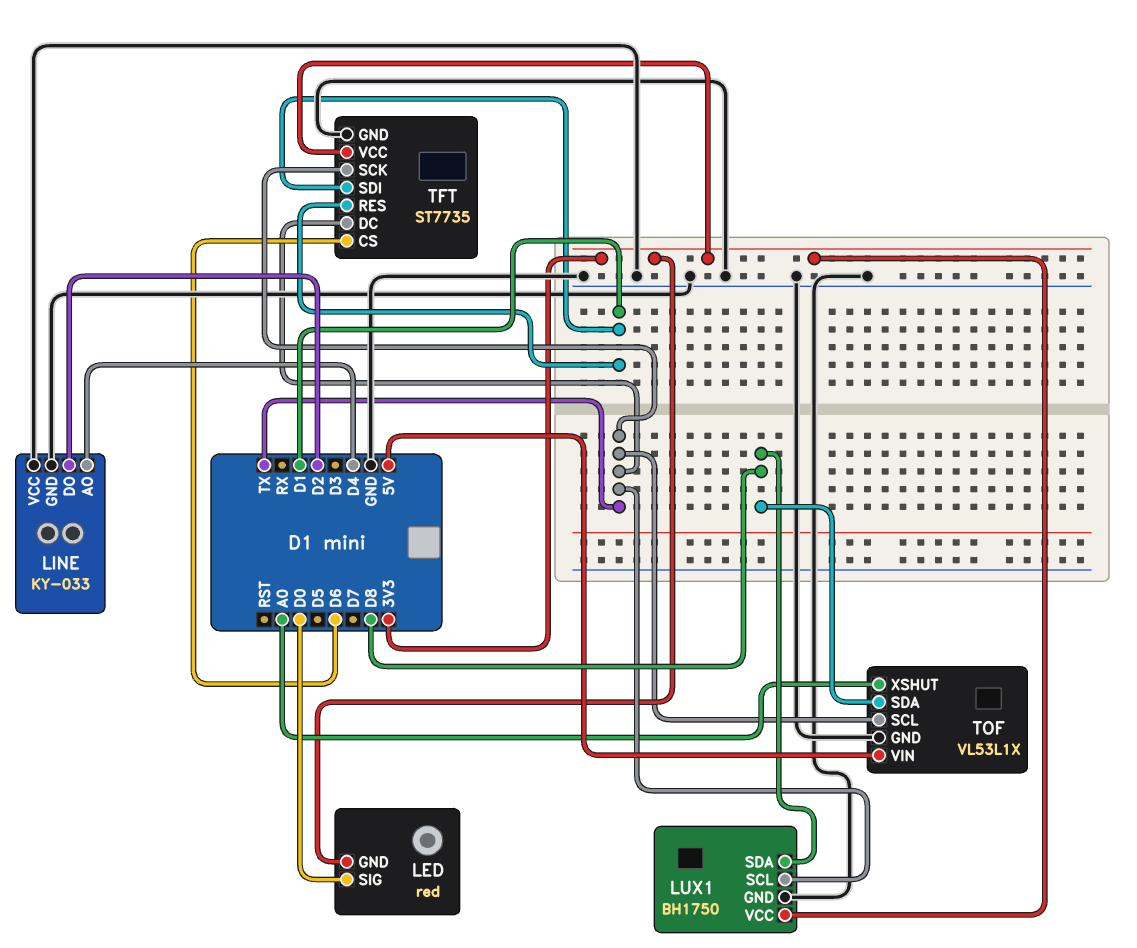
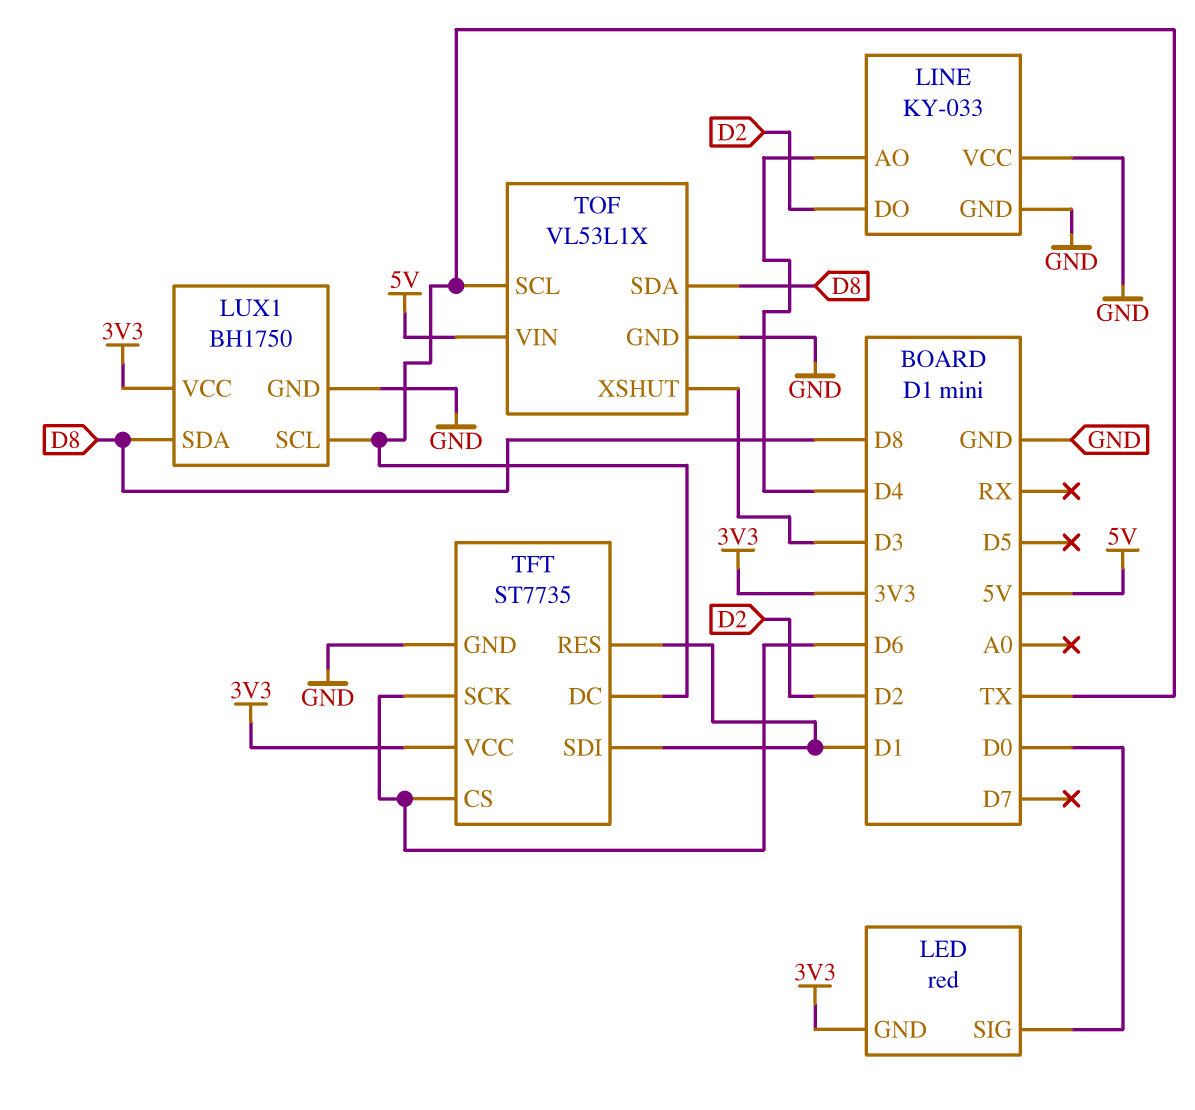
TFT pin SCK: TX -> D6
TOF pin XSHUT: A0 -> D3

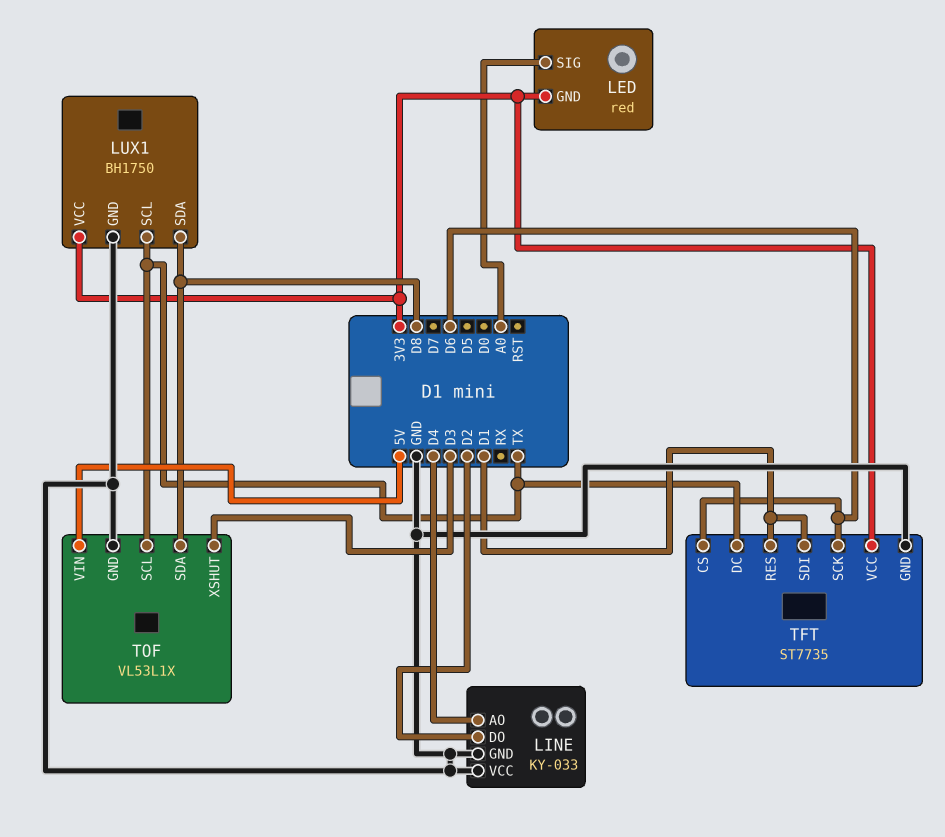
LED pin SIG: D0 -> A0

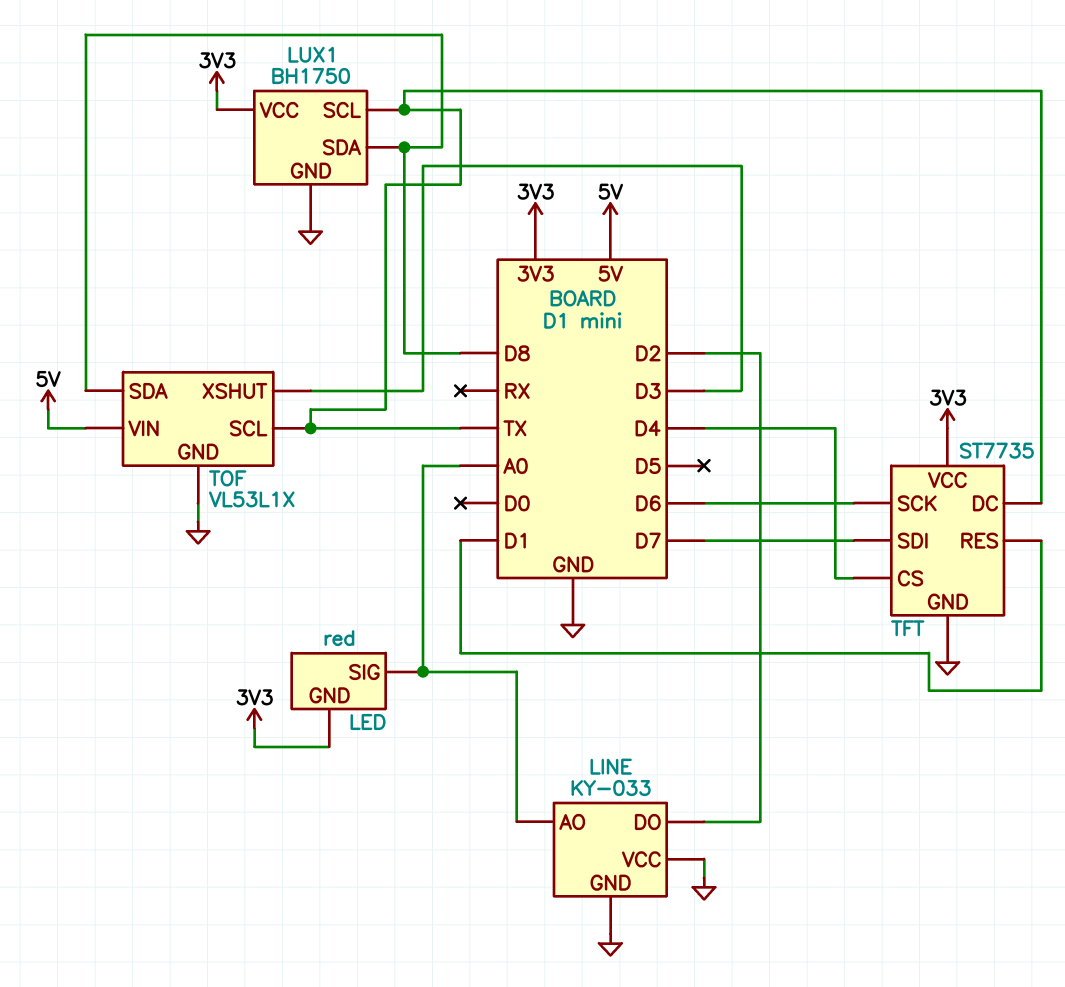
LINE pin AO: D4 -> A0
TFT pin CS: D6 -> D4
TFT pin SDI: D1 -> D7

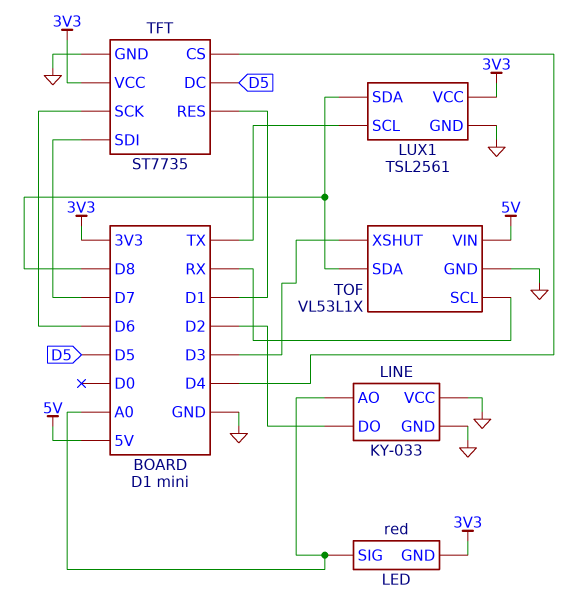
LUX1: BH1750 -> TSL2561
TFT pin DC: TX -> D5
TOF pin SCL: TX -> RX

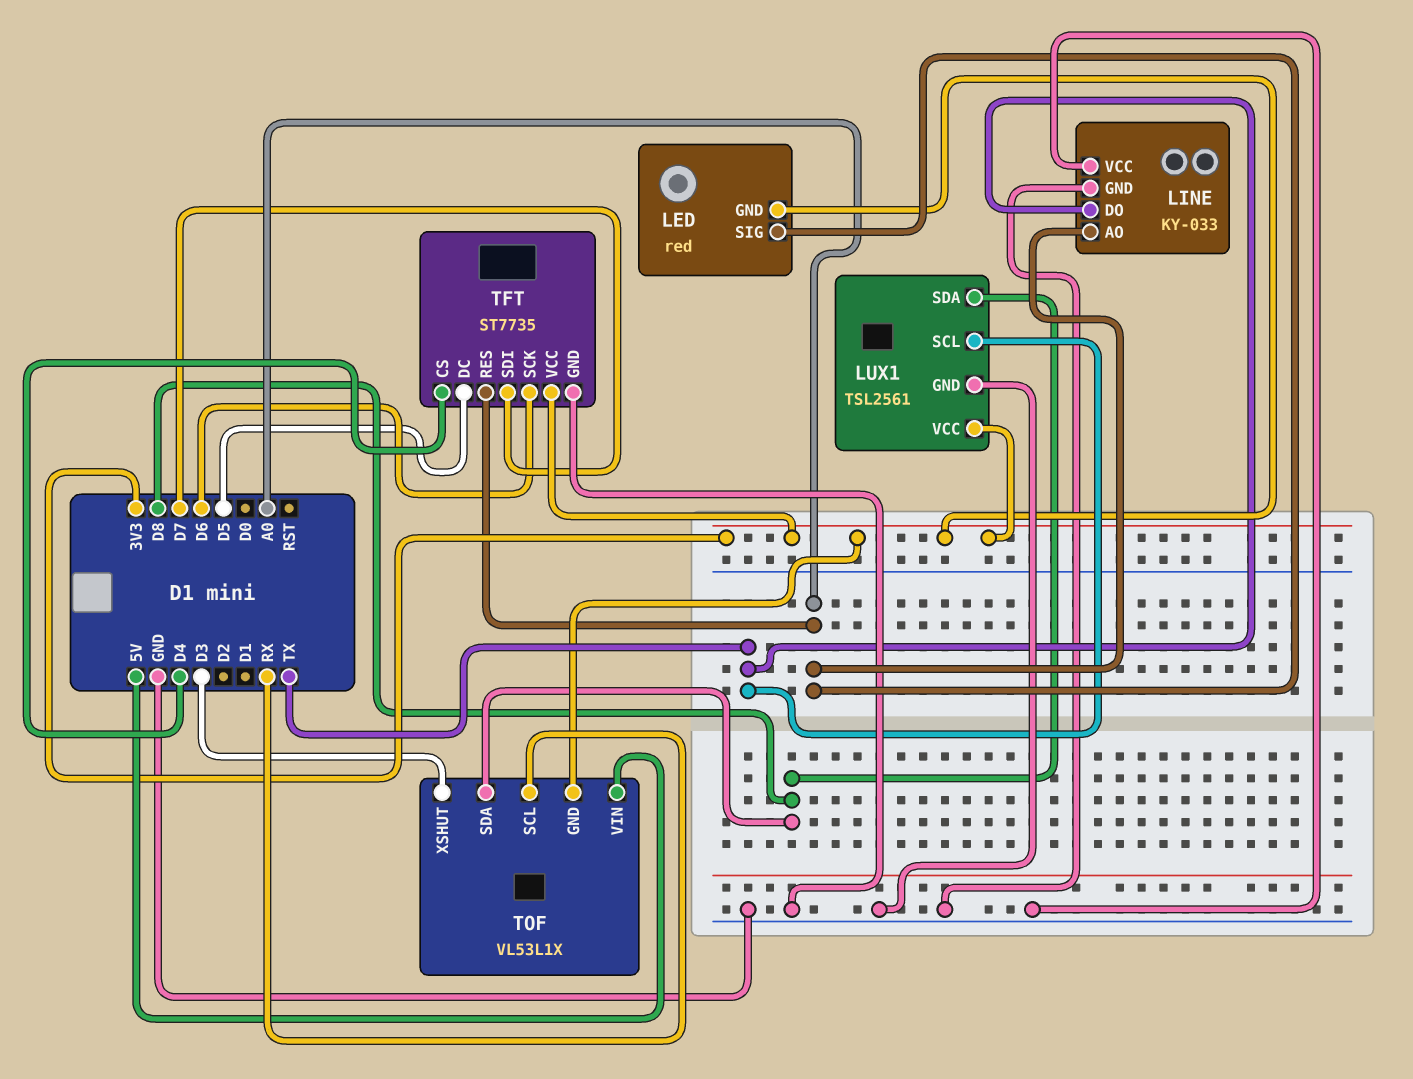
LINE pin DO: D2 -> TX
TFT pin RES: D1 -> A0
TOF pin GND: GND -> 3V3

